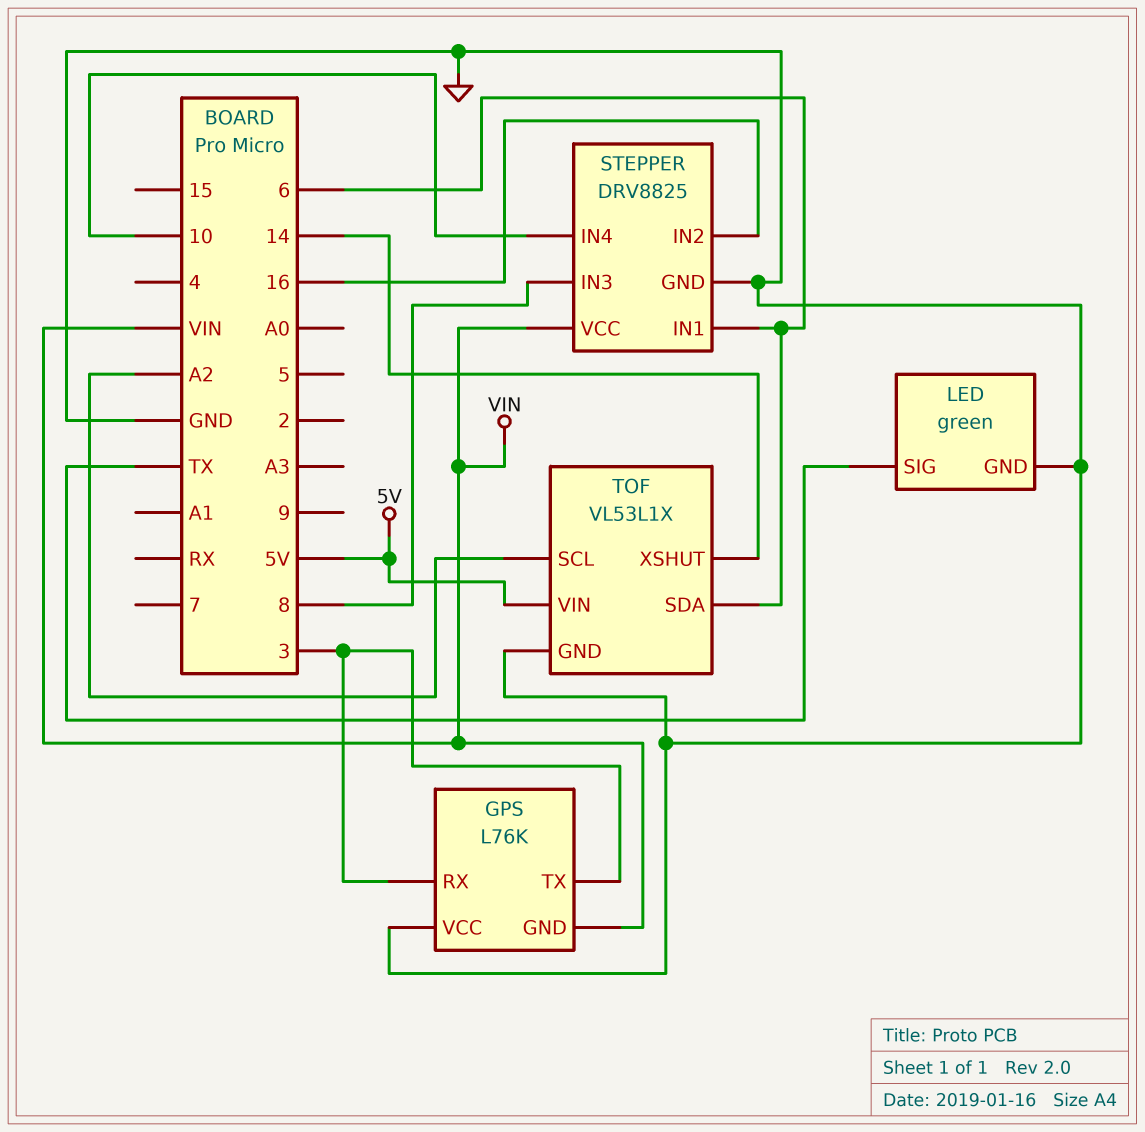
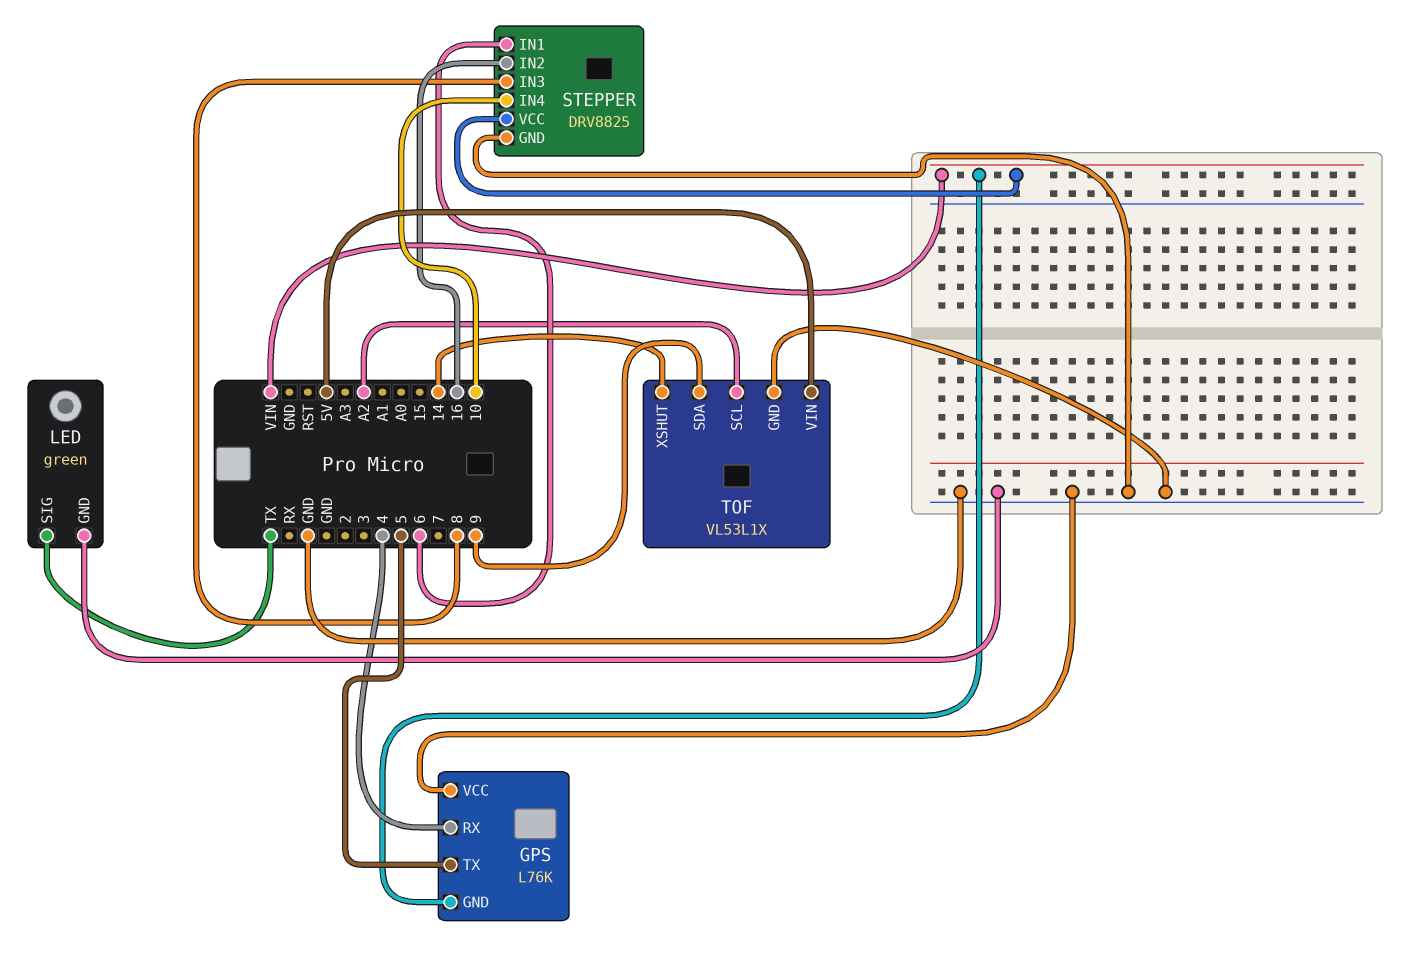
GPS pin RX: 3 -> 4
GPS pin TX: 3 -> 5
TOF pin SDA: 6 -> 9

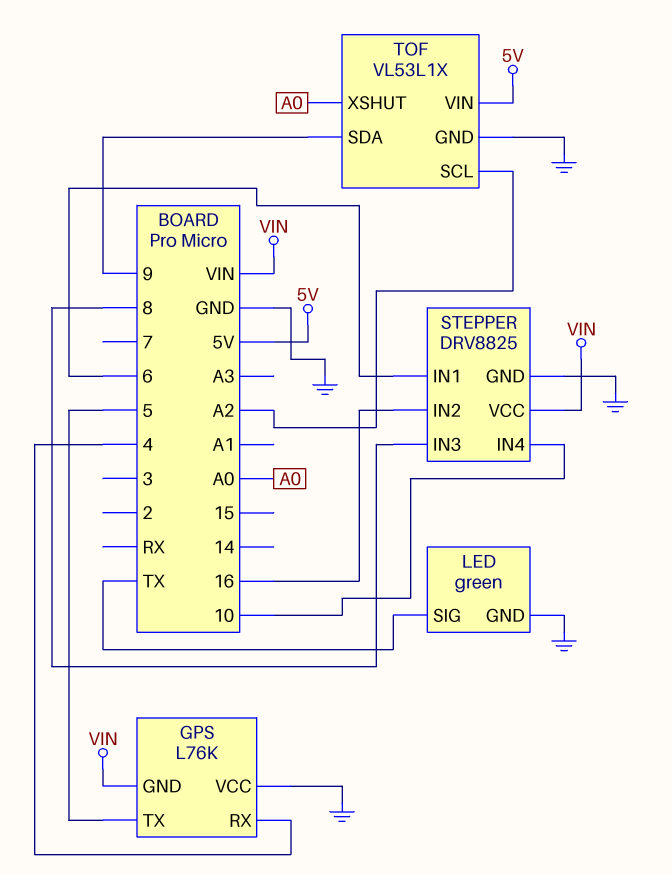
TOF pin XSHUT: 14 -> A0

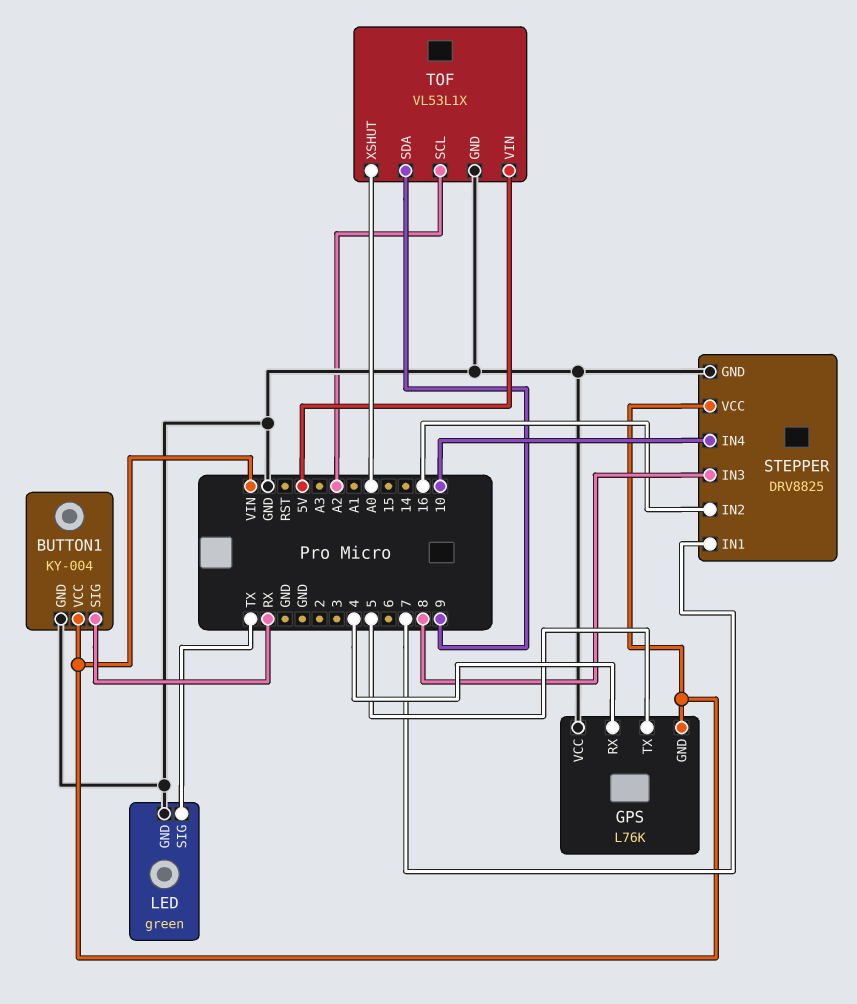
BUTTON1: none -> KY-004
BUTTON1 pin GND: none -> GND
BUTTON1 pin SIG: none -> RX
BUTTON1 pin VCC: none -> VIN
STEPPER pin IN1: 6 -> 7

